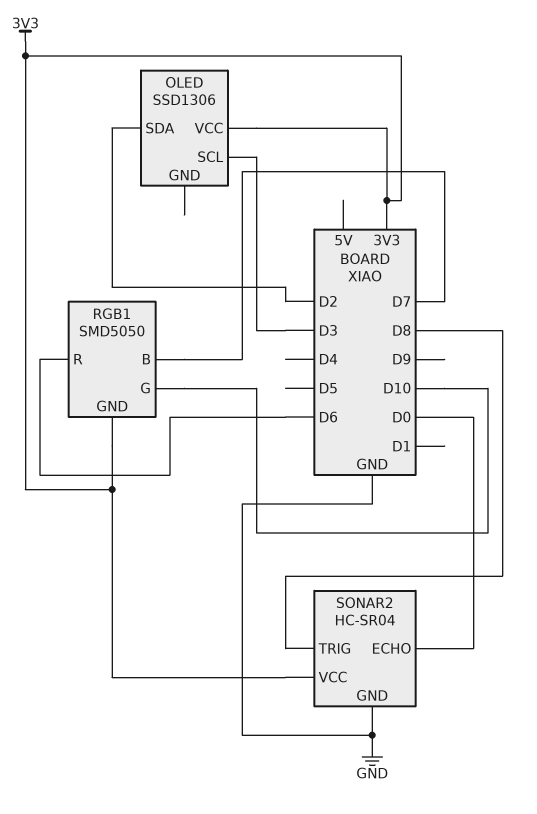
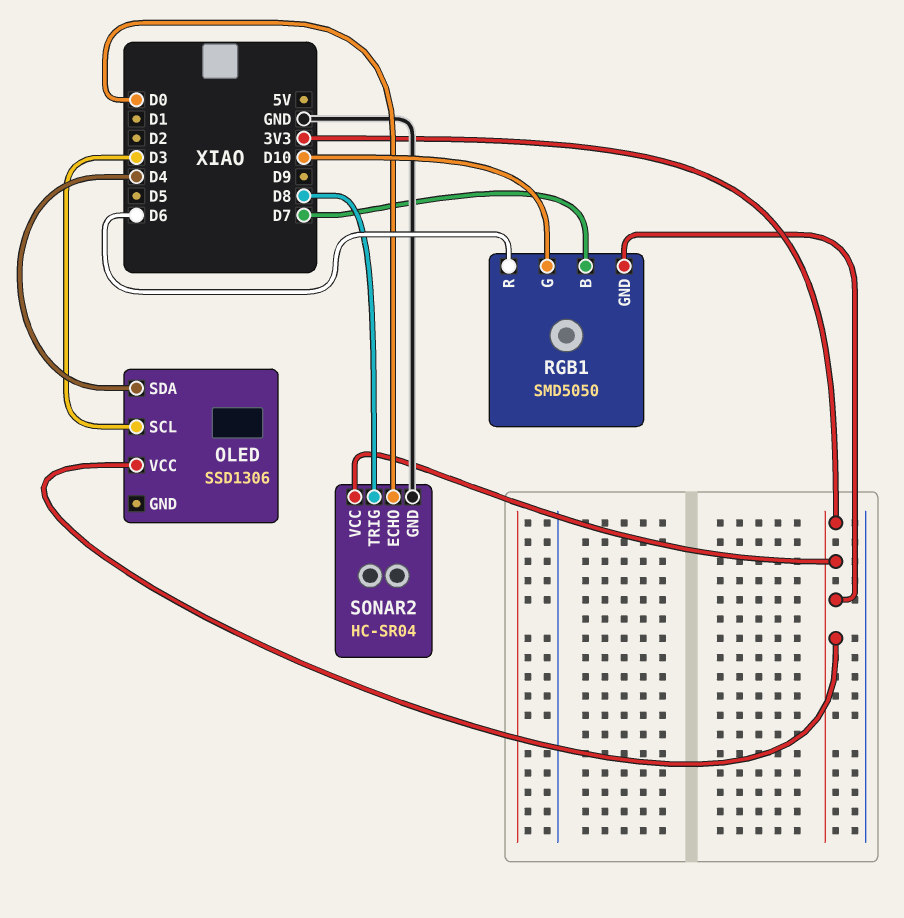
OLED pin SDA: D2 -> D4

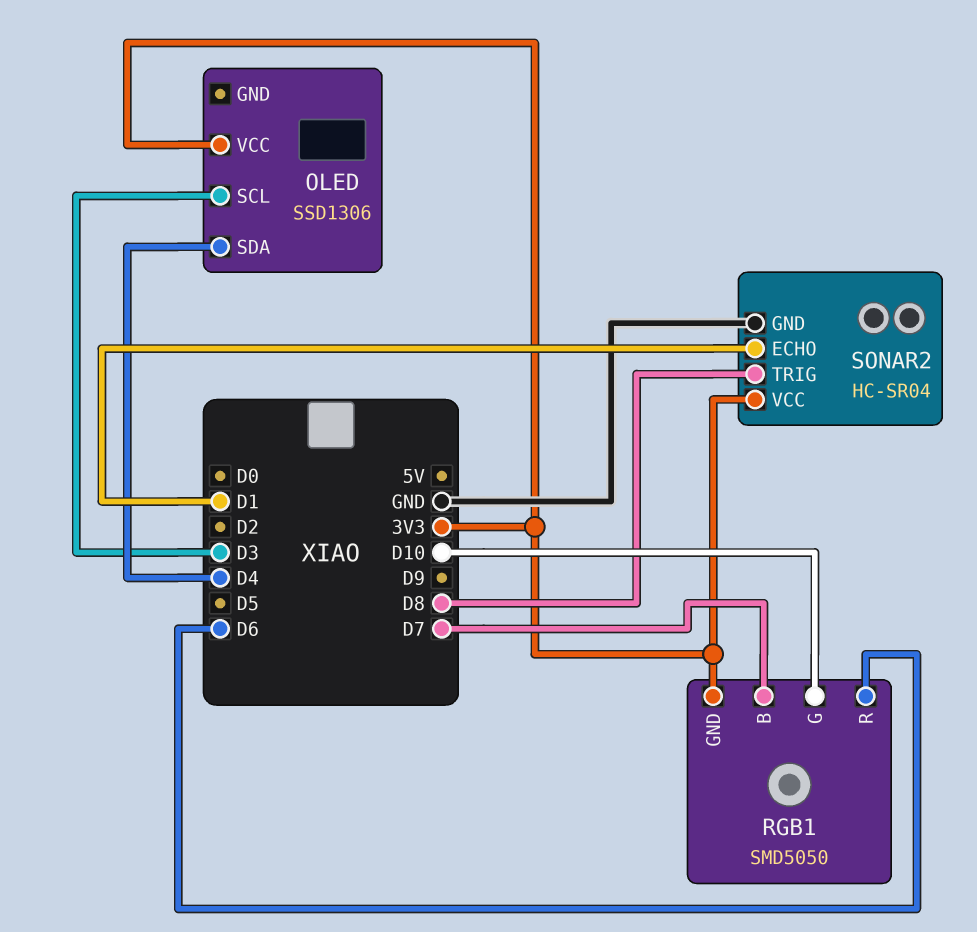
SONAR2 pin ECHO: D0 -> D1

